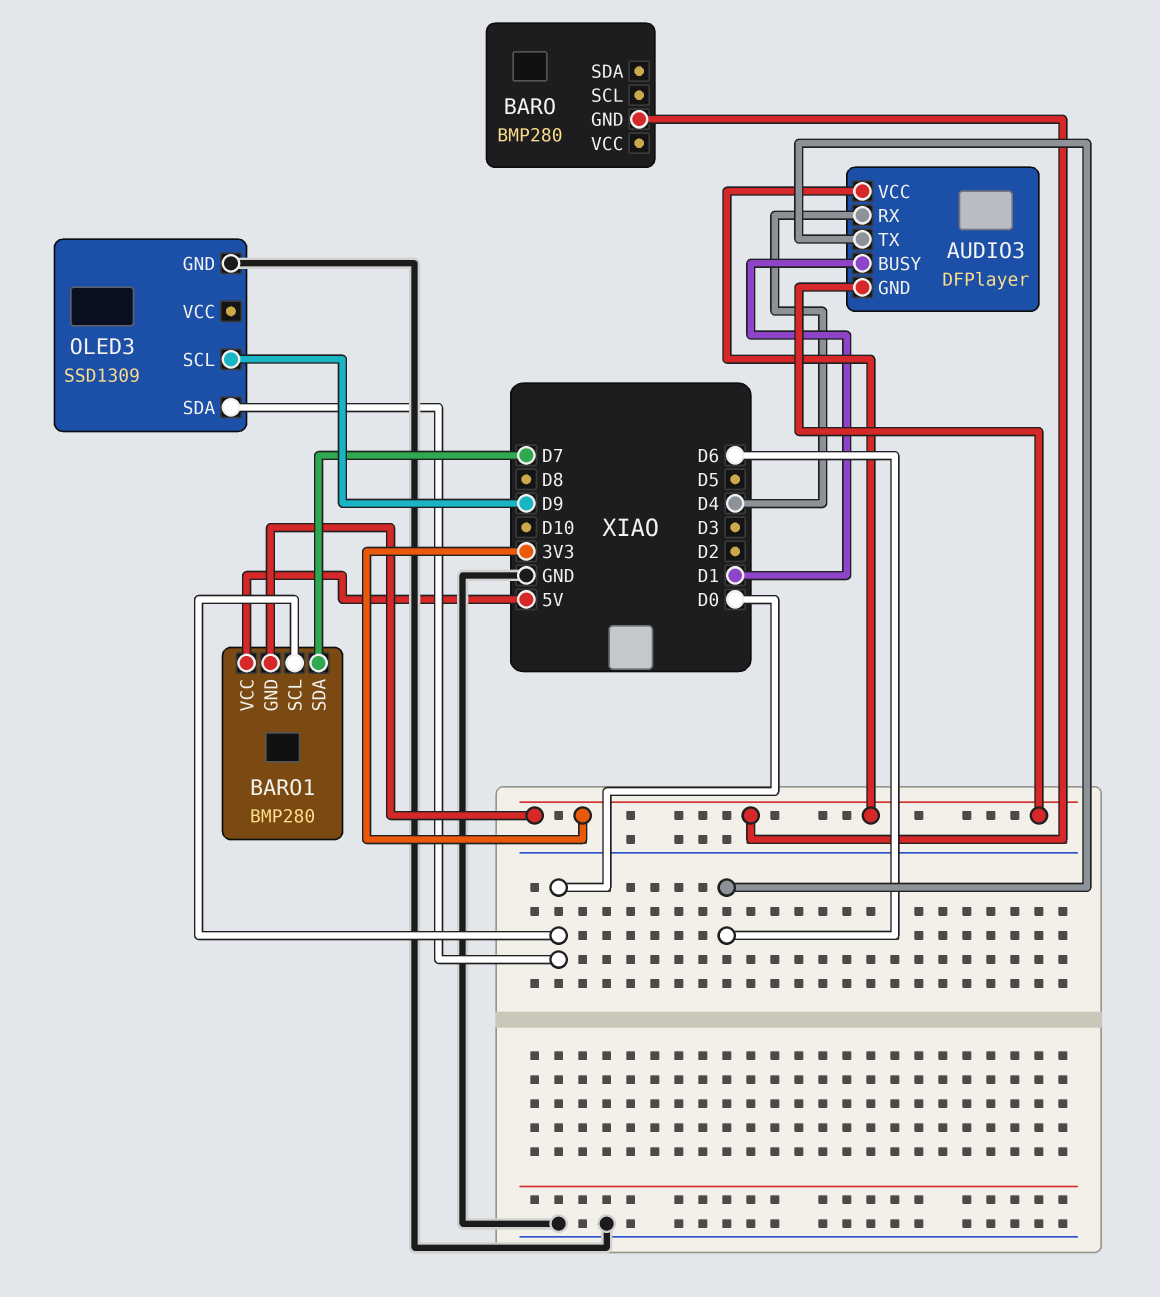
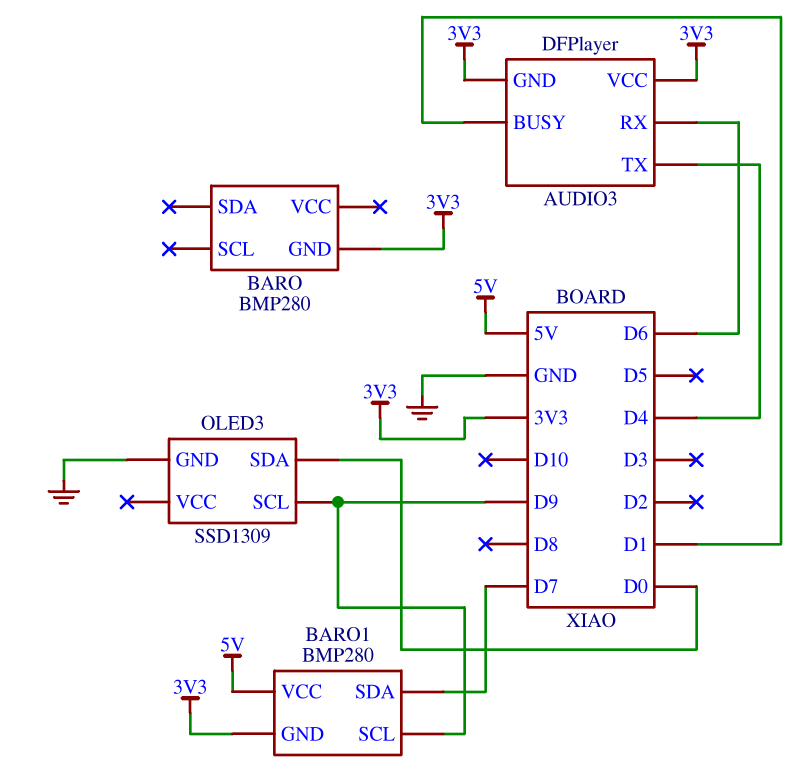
AUDIO3 pin RX: D4 -> D6
AUDIO3 pin TX: D6 -> D4
BARO1 pin SCL: D0 -> D9

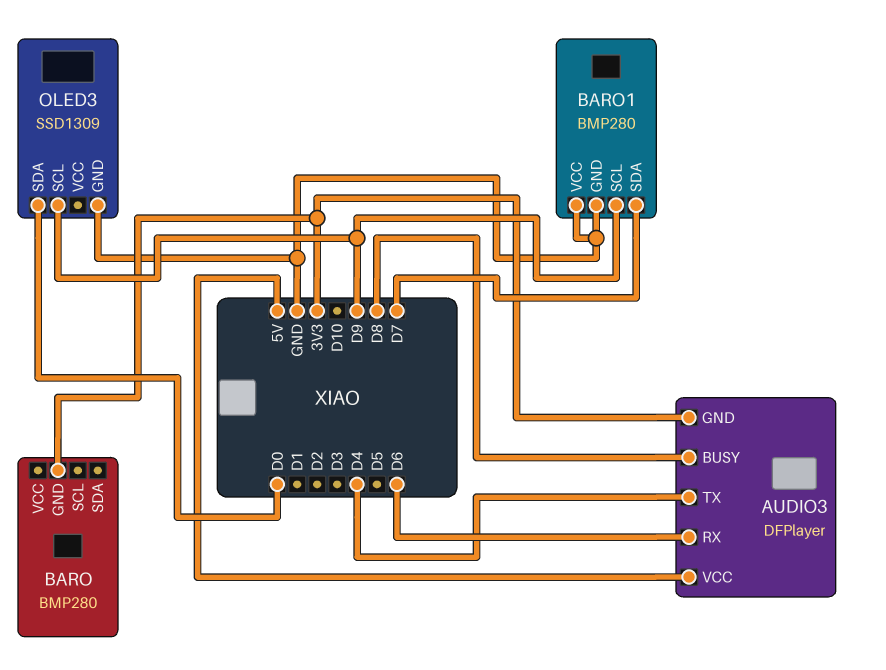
AUDIO3 pin BUSY: D1 -> D8
AUDIO3 pin VCC: 3V3 -> 5V
BARO1 pin GND: 3V3 -> GND
BARO1 pin VCC: 5V -> GND

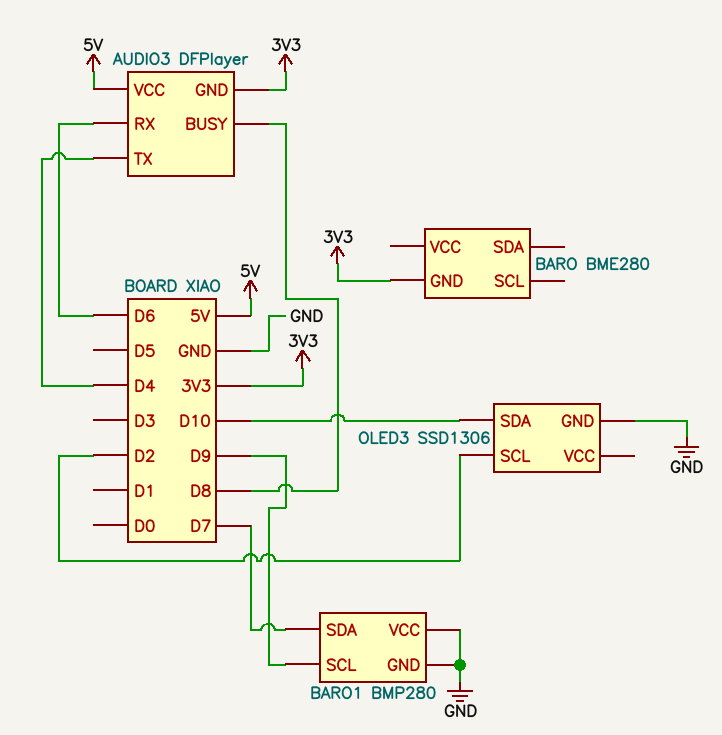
BARO: BMP280 -> BME280
OLED3: SSD1309 -> SSD1306
OLED3 pin SCL: D9 -> D2
OLED3 pin SDA: D0 -> D10

